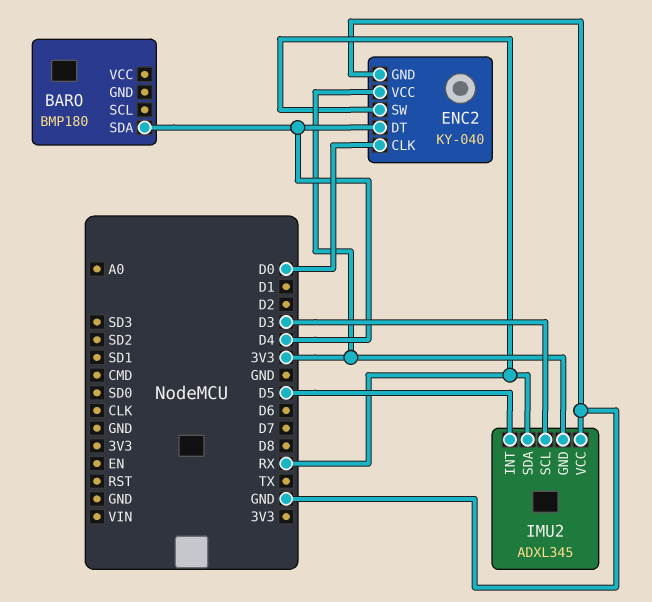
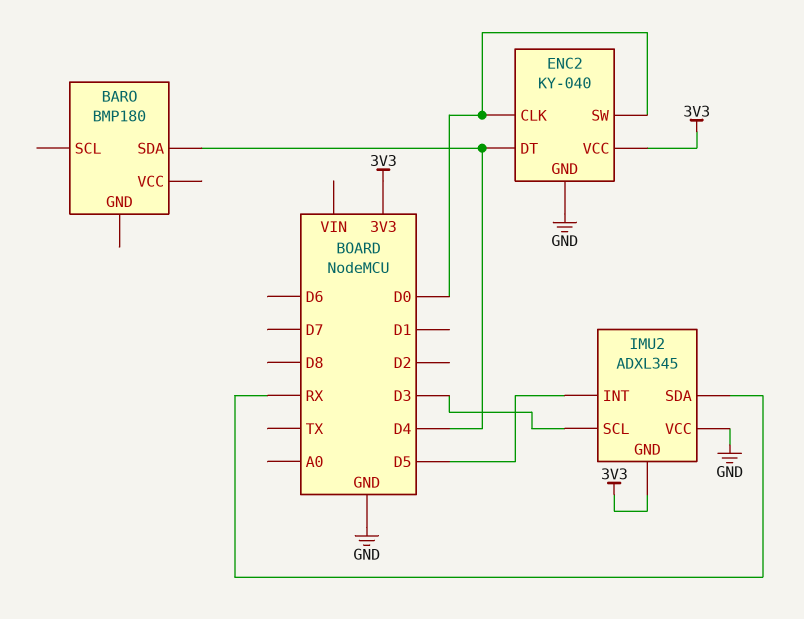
ENC2 pin SW: RX -> D0

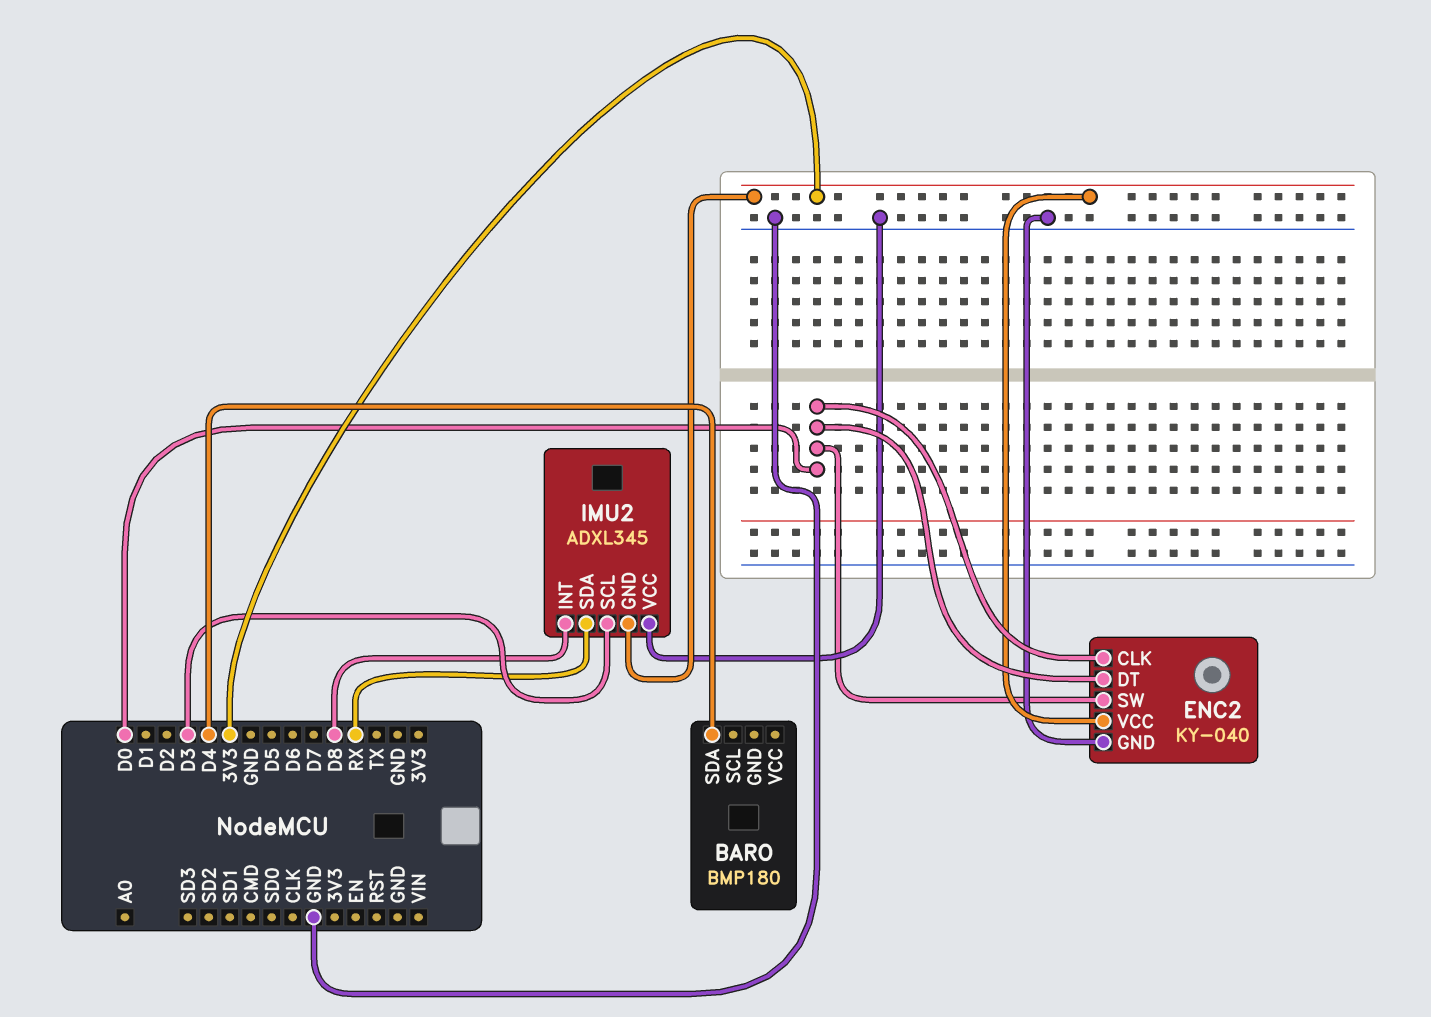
ENC2 pin DT: D4 -> D0
IMU2 pin INT: D5 -> D8

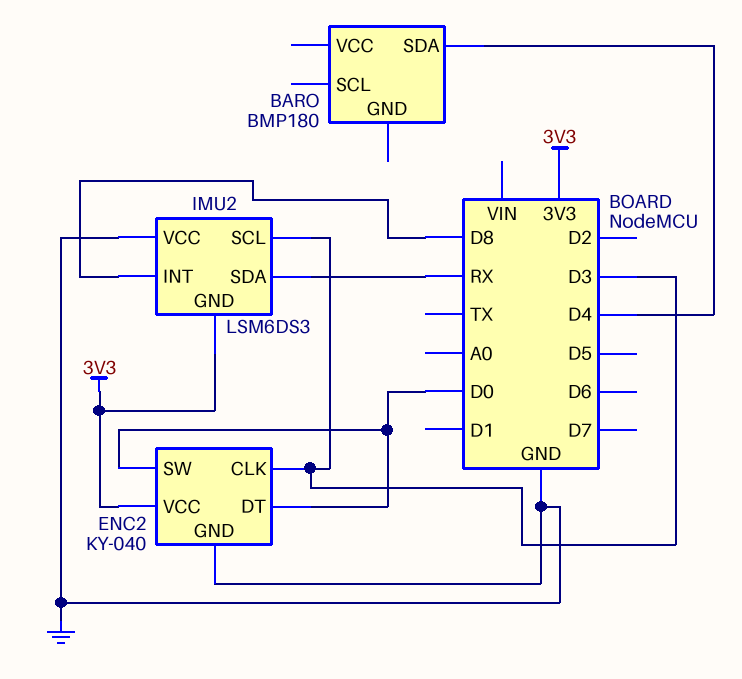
ENC2 pin CLK: D0 -> D3
IMU2: ADXL345 -> LSM6DS3

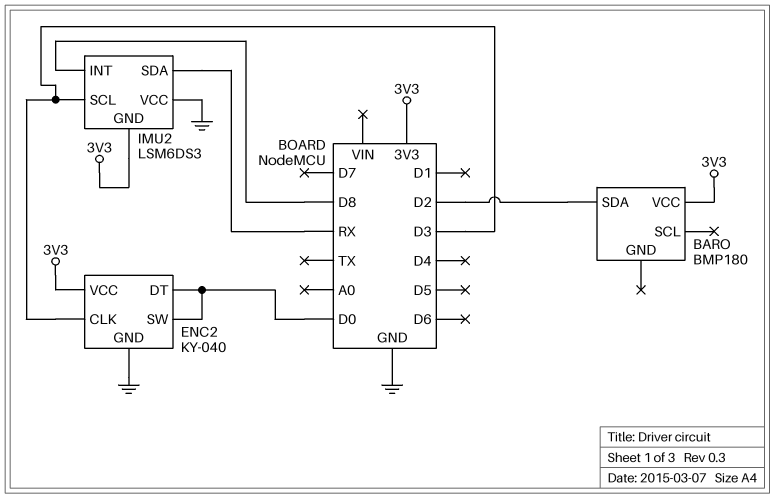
BARO pin SDA: D4 -> D2
BARO pin VCC: none -> 3V3

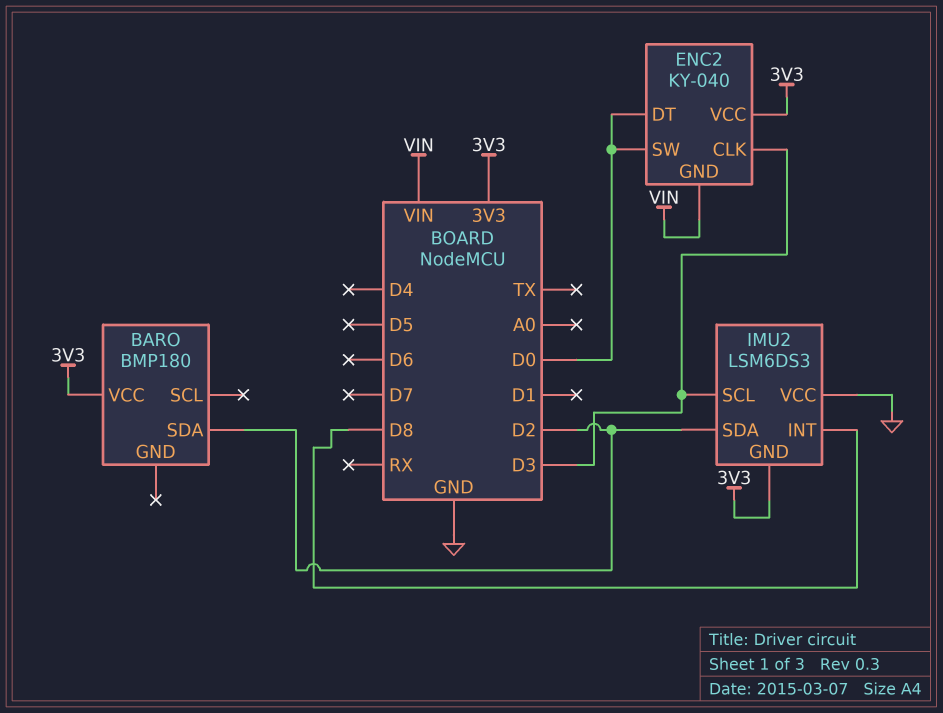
ENC2 pin GND: GND -> VIN
IMU2 pin SDA: RX -> D2

